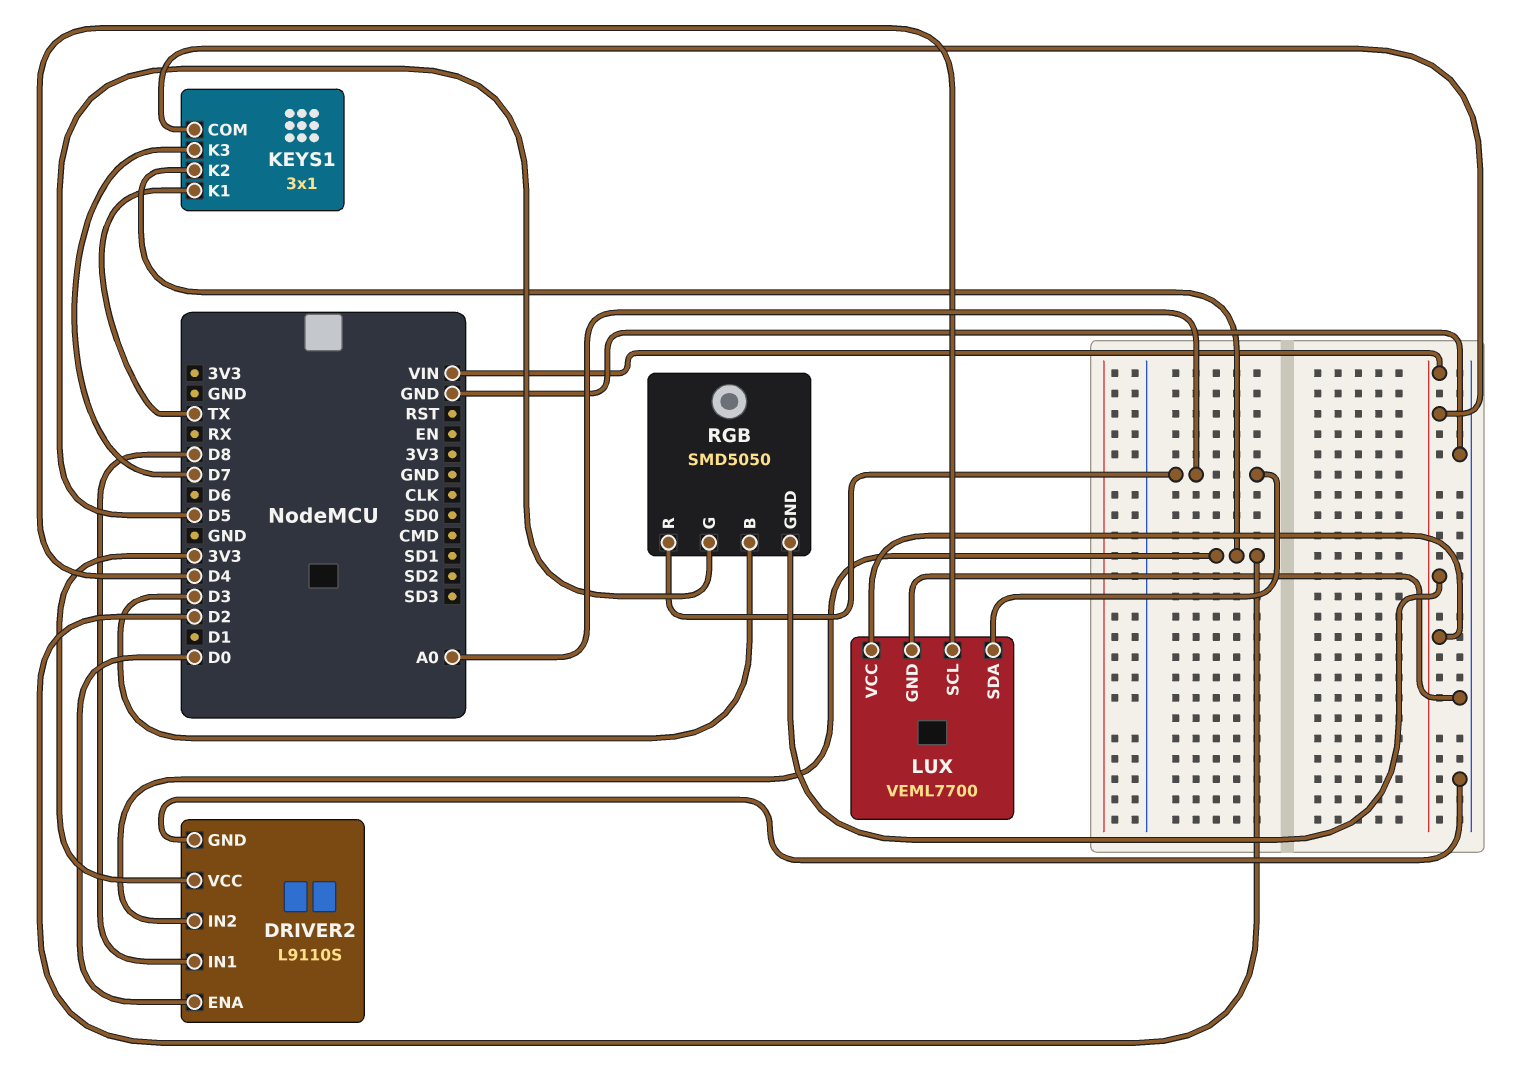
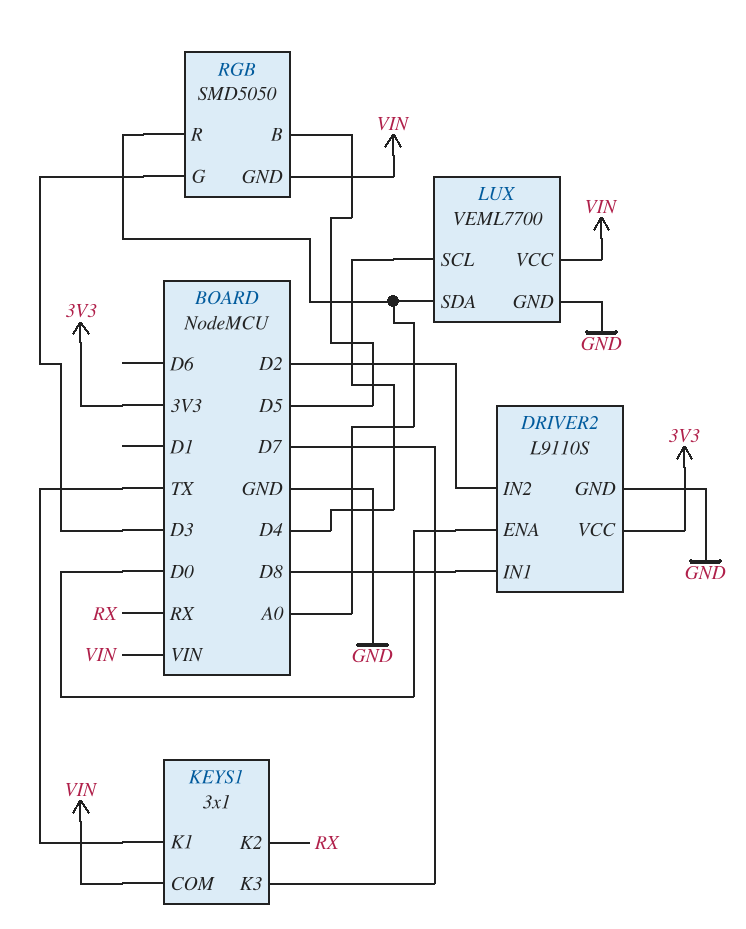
KEYS1 pin K2: D2 -> RX
RGB pin B: D3 -> D5
RGB pin G: D5 -> D3

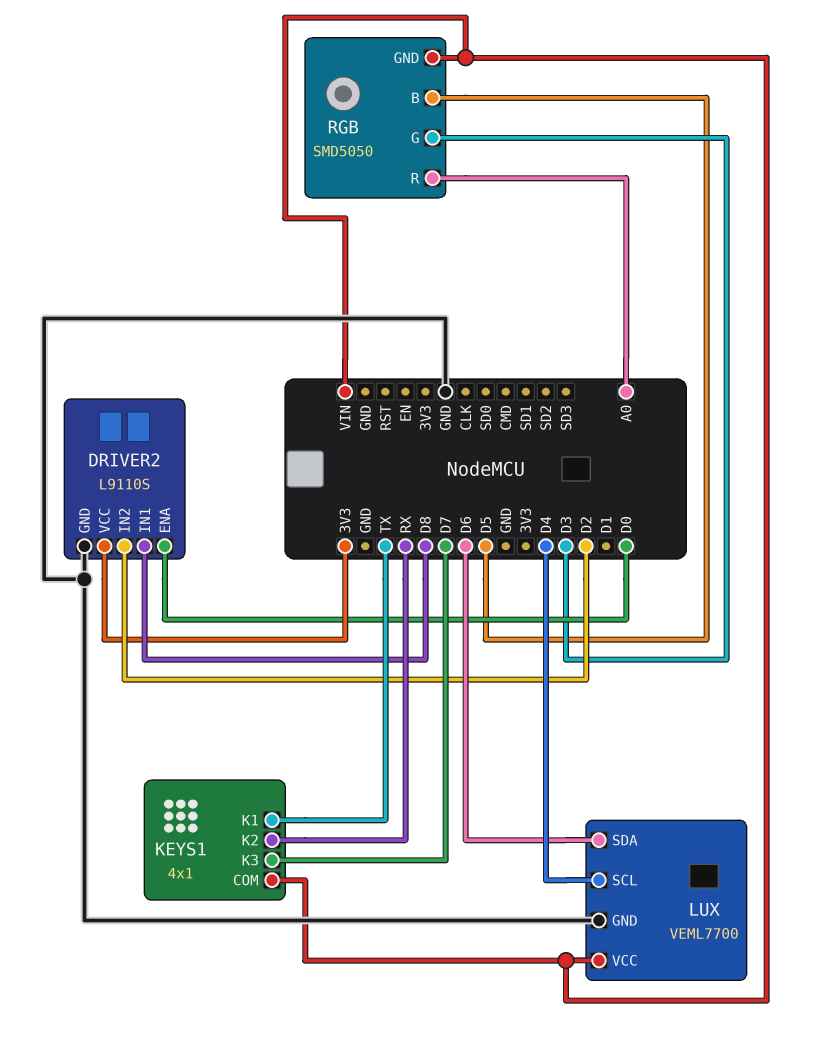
KEYS1: 3x1 -> 4x1
LUX pin SDA: A0 -> D6

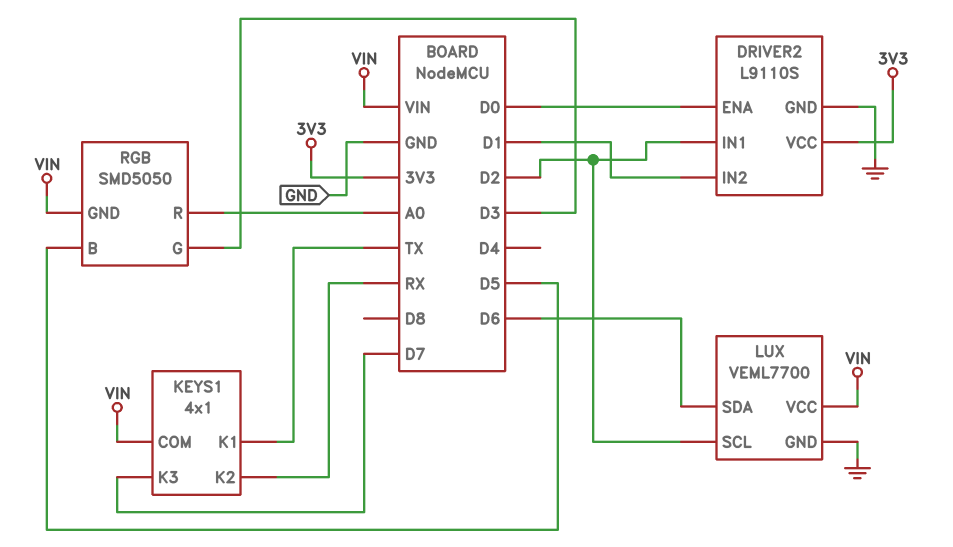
DRIVER2 pin IN1: D8 -> D2
DRIVER2 pin IN2: D2 -> D1
LUX pin SCL: D4 -> D2

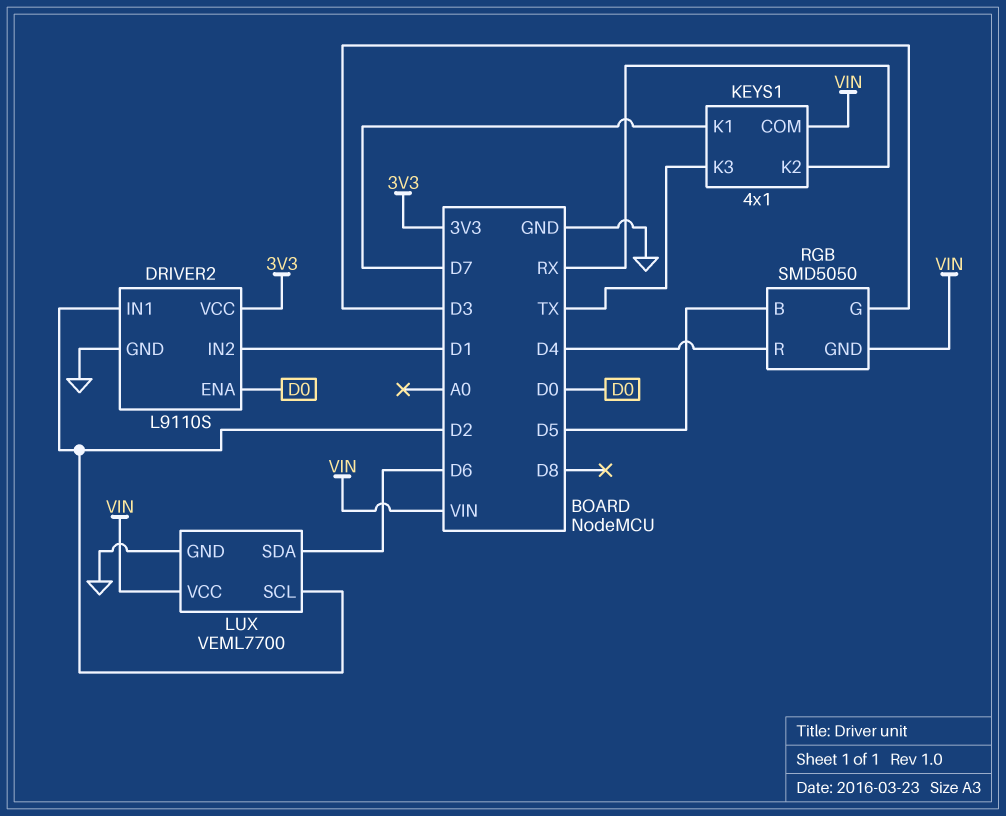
KEYS1 pin K1: TX -> D7
KEYS1 pin K3: D7 -> TX
RGB pin R: A0 -> D4

